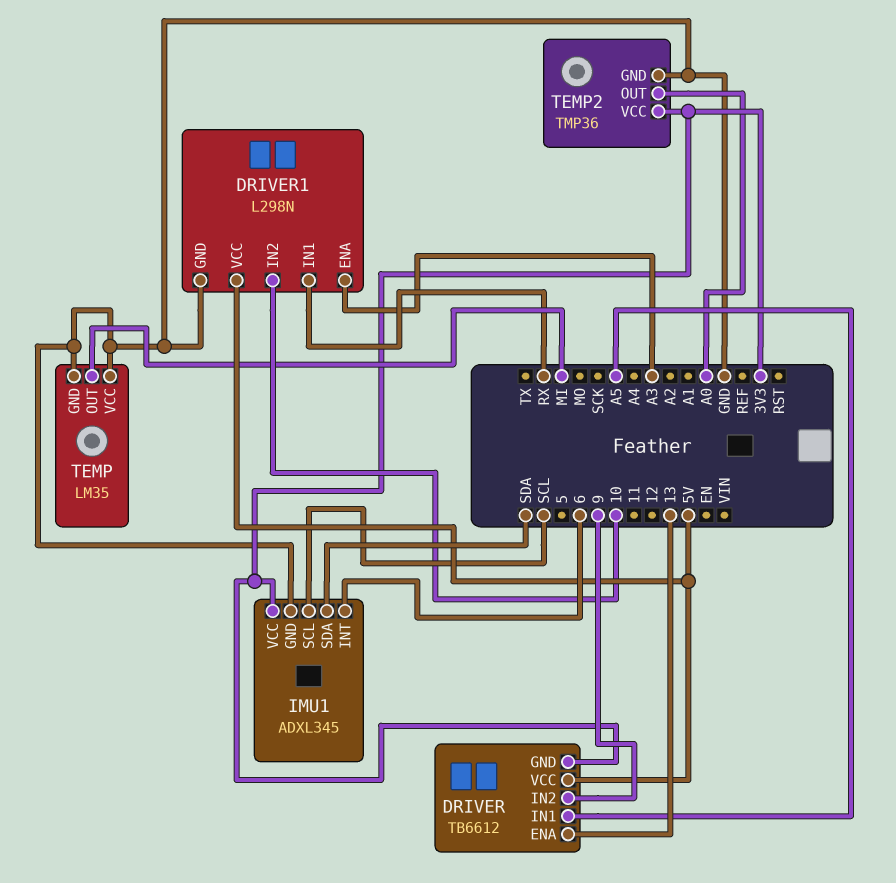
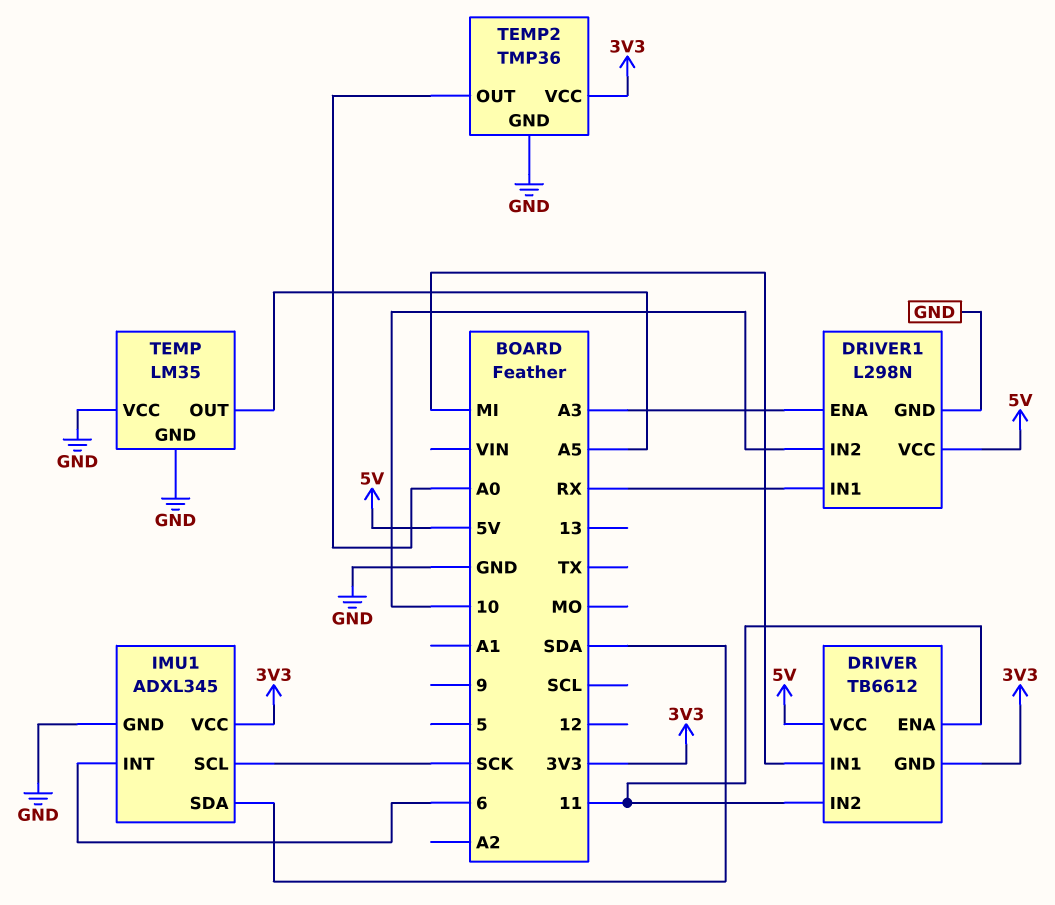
DRIVER pin ENA: 13 -> 11
DRIVER pin IN1: A5 -> MI
DRIVER pin IN2: 9 -> 11
IMU1 pin SCL: SCL -> SCK
TEMP pin OUT: MI -> A5

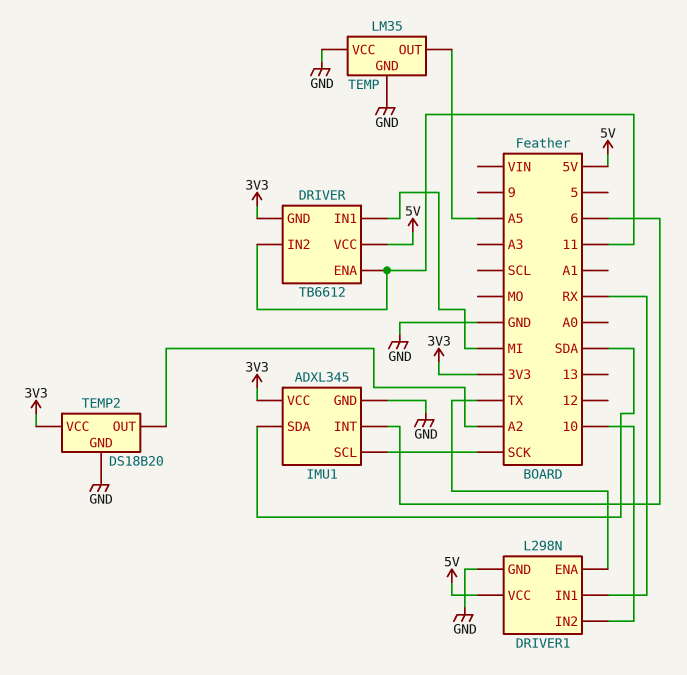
DRIVER1 pin ENA: A3 -> TX
TEMP2: TMP36 -> DS18B20
TEMP2 pin OUT: A0 -> A2

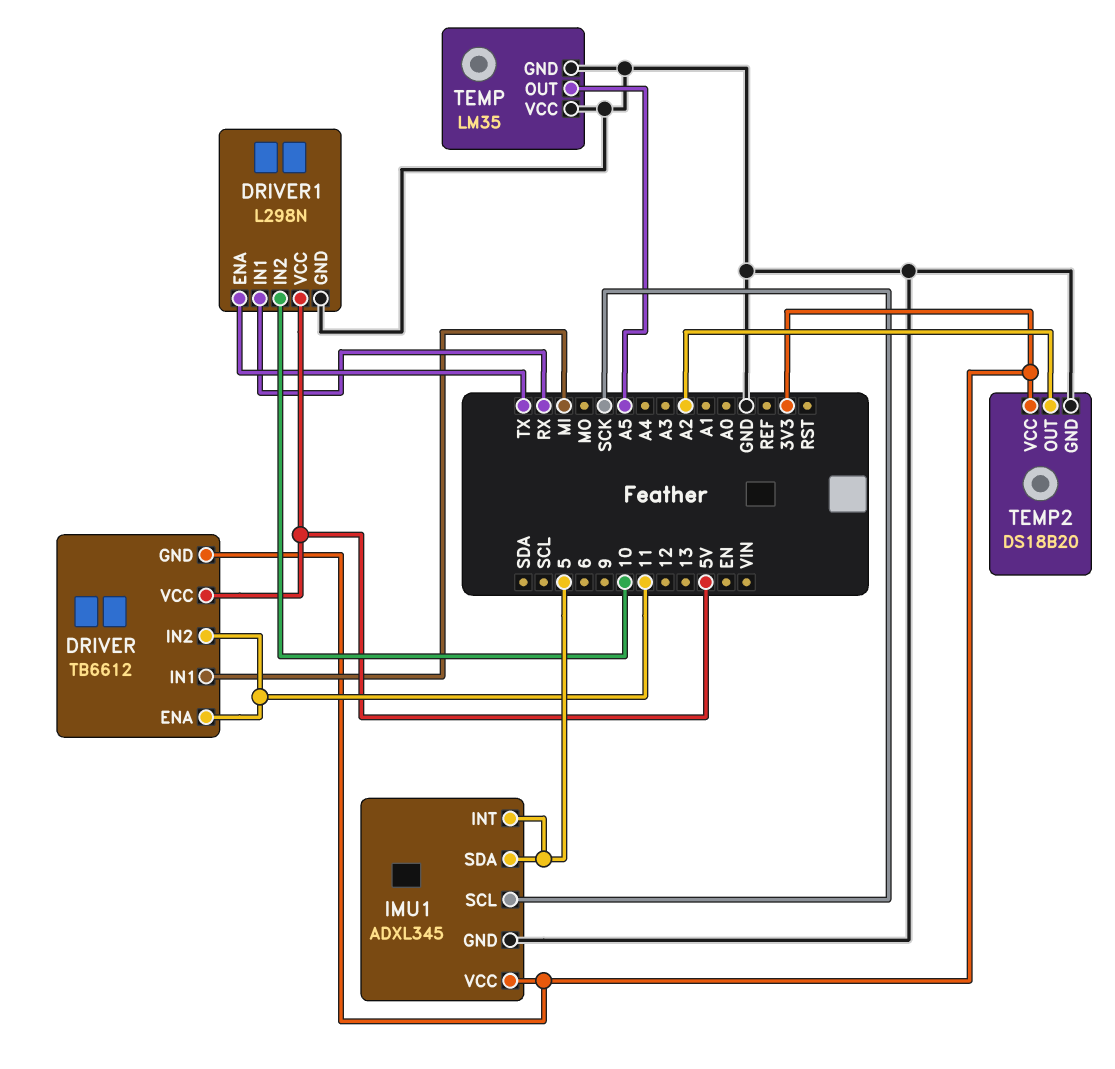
IMU1 pin INT: 6 -> 5
IMU1 pin SDA: SDA -> 5

